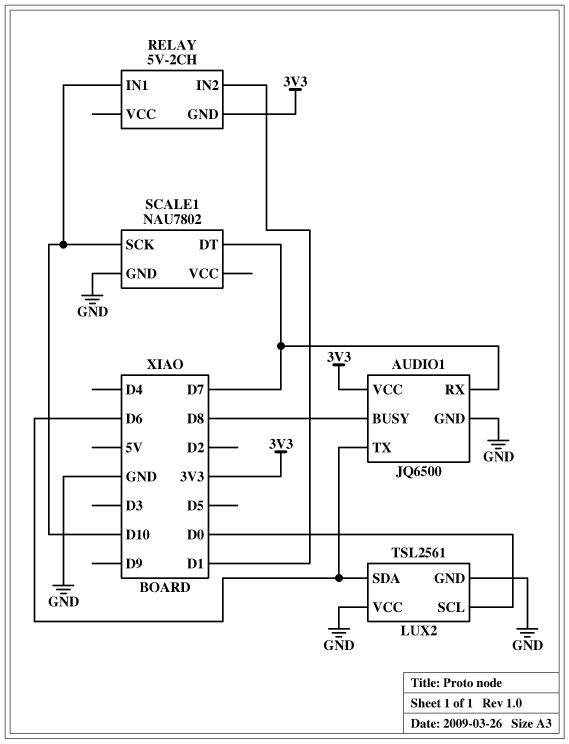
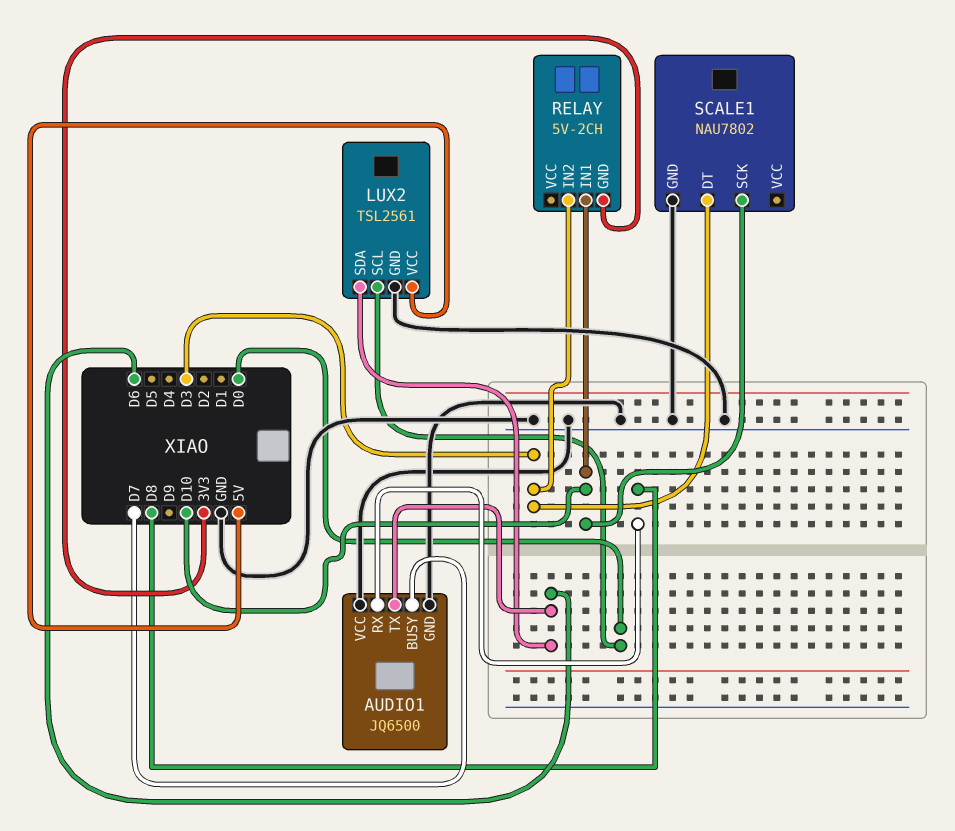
AUDIO1 pin BUSY: D8 -> D7
AUDIO1 pin RX: D7 -> D8
AUDIO1 pin VCC: 3V3 -> GND
LUX2 pin VCC: GND -> 5V
RELAY pin IN2: D1 -> D3
SCALE1 pin DT: D7 -> D3

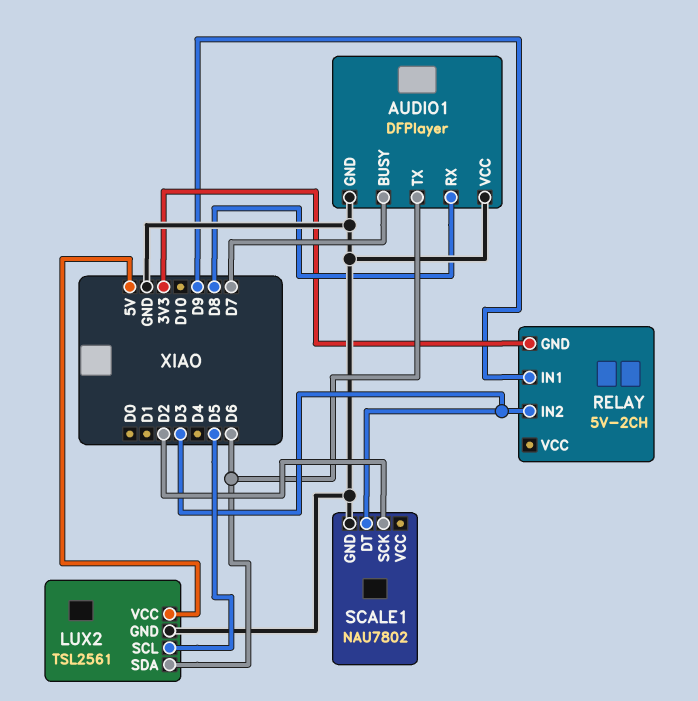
AUDIO1: JQ6500 -> DFPlayer
LUX2 pin SCL: D0 -> D5
RELAY pin IN1: D10 -> D9
SCALE1 pin SCK: D10 -> D2

